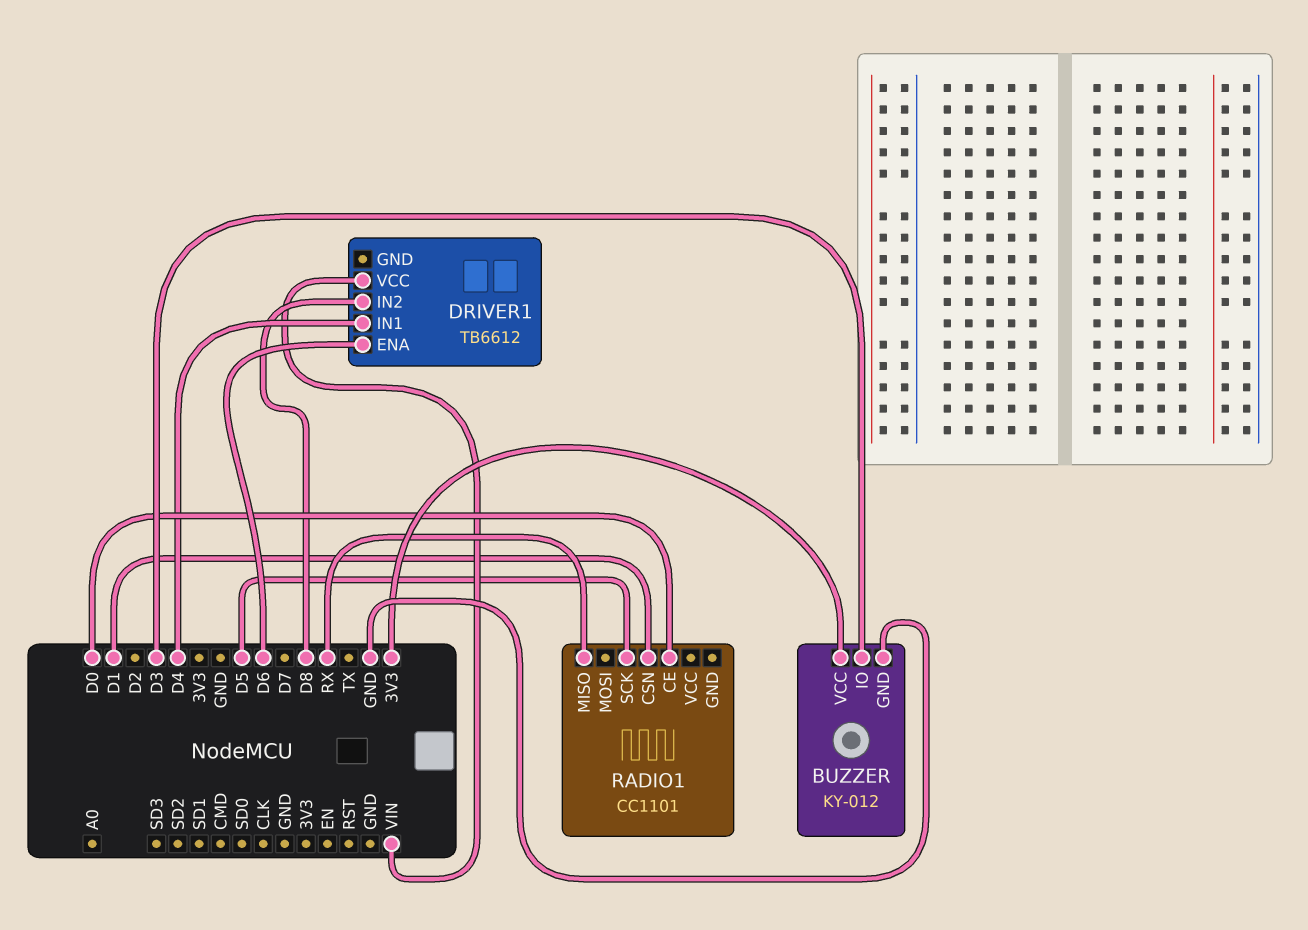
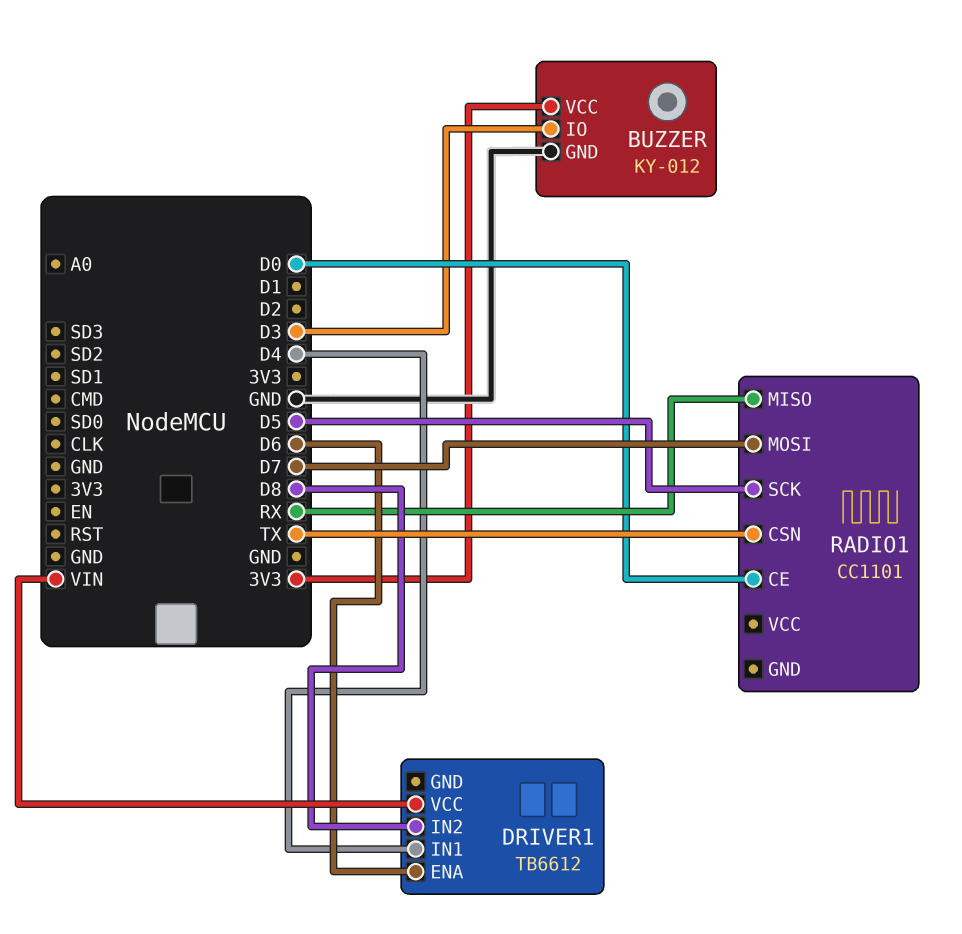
RADIO1 pin CSN: D1 -> TX
RADIO1 pin MOSI: none -> D7

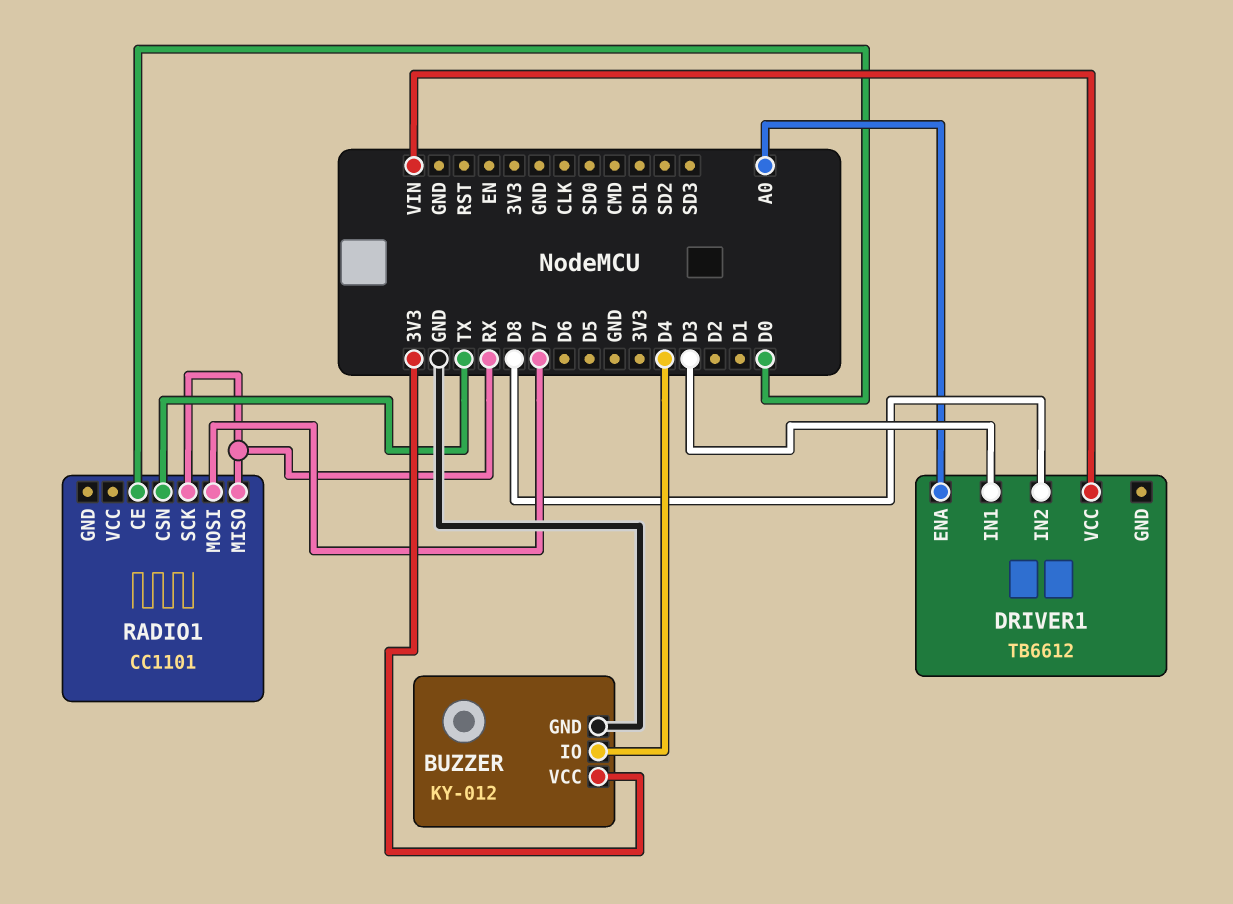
BUZZER pin IO: D3 -> D4
DRIVER1 pin ENA: D6 -> A0
DRIVER1 pin IN1: D4 -> D3
RADIO1 pin SCK: D5 -> RX

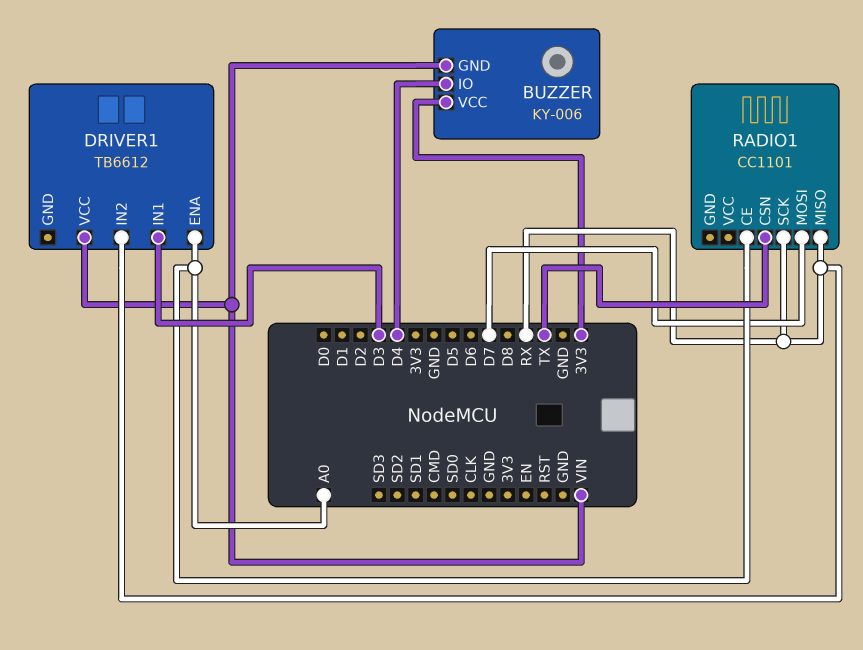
BUZZER: KY-012 -> KY-006
BUZZER pin GND: GND -> VIN
DRIVER1 pin IN2: D8 -> RX
RADIO1 pin CE: D0 -> A0

